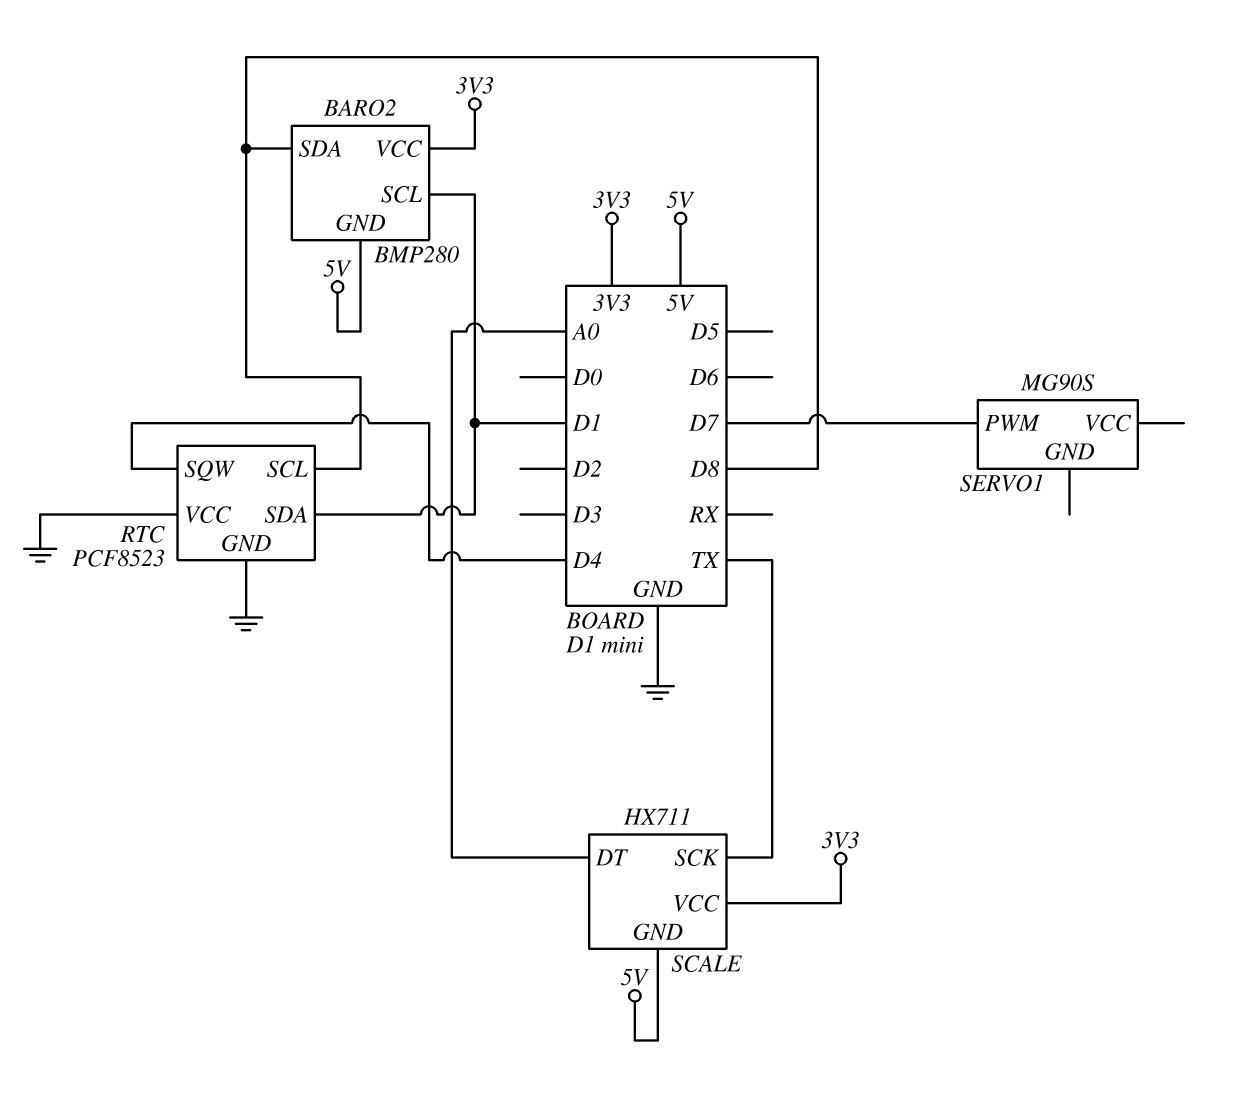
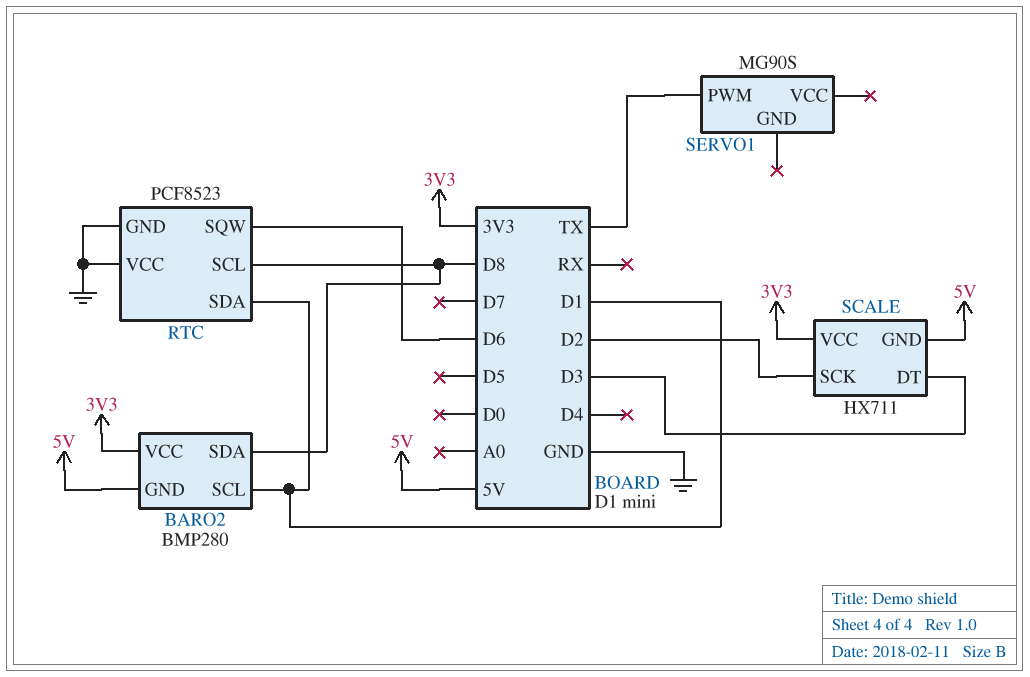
RTC pin SQW: D4 -> D6
SCALE pin DT: A0 -> D3
SCALE pin SCK: TX -> D2
SERVO1 pin PWM: D7 -> TX

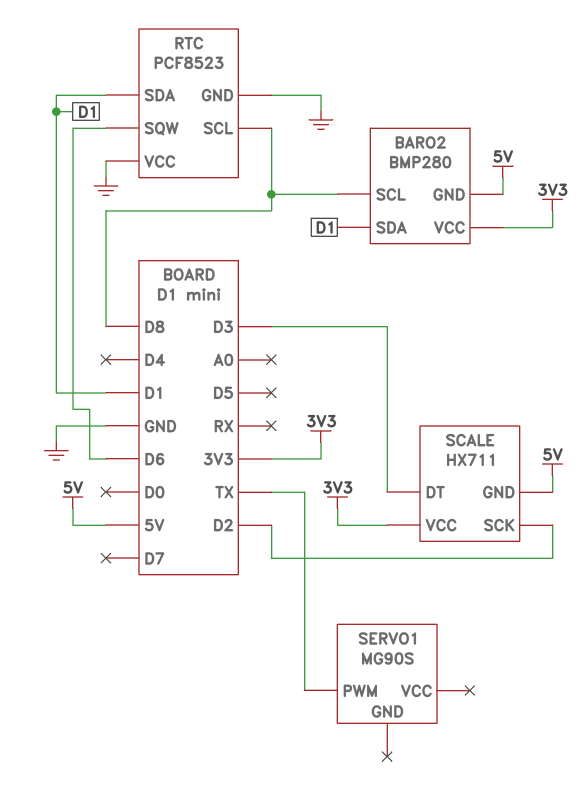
BARO2 pin SCL: D1 -> D8
BARO2 pin SDA: D8 -> D1

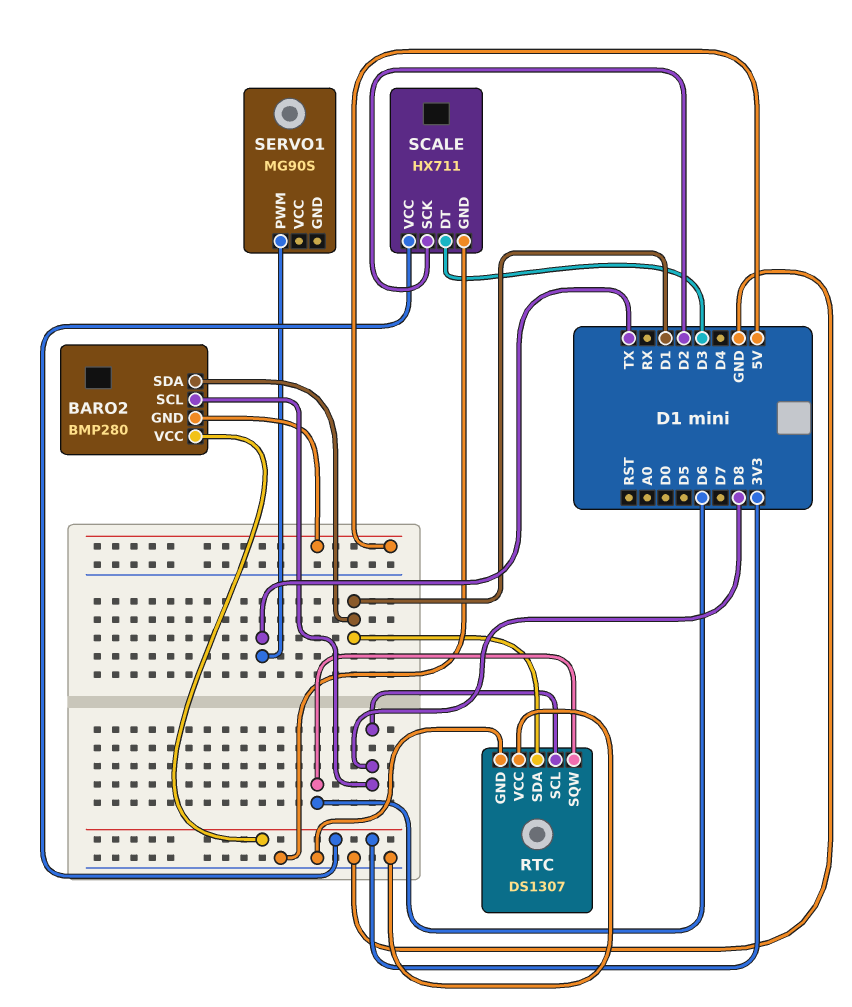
RTC: PCF8523 -> DS1307
SCALE pin GND: 5V -> GND

